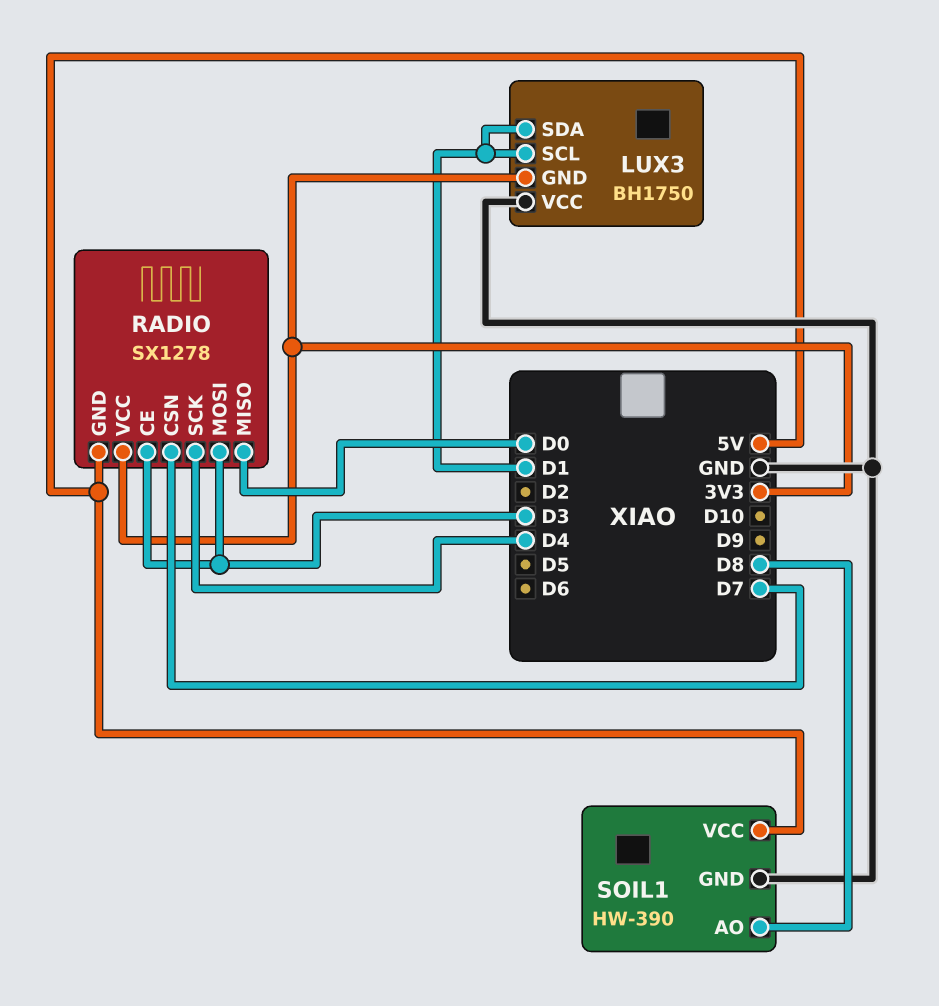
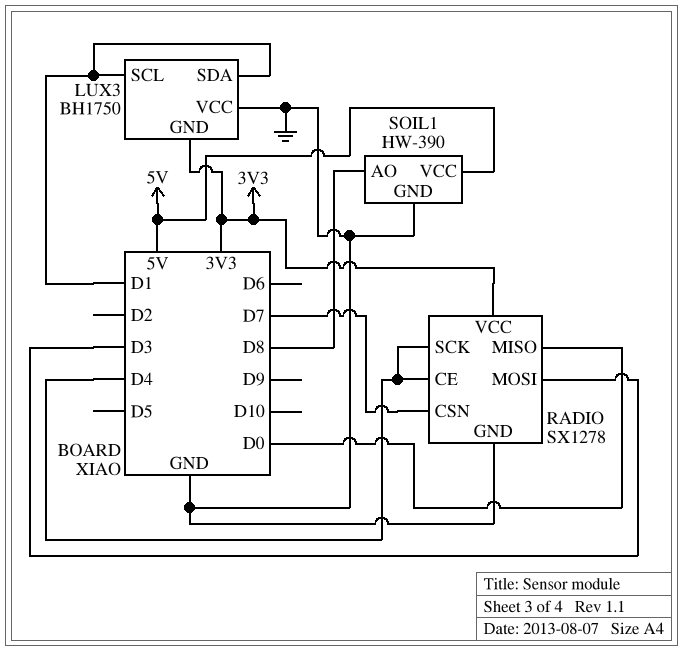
RADIO pin CE: D3 -> D4
RADIO pin GND: 5V -> GND

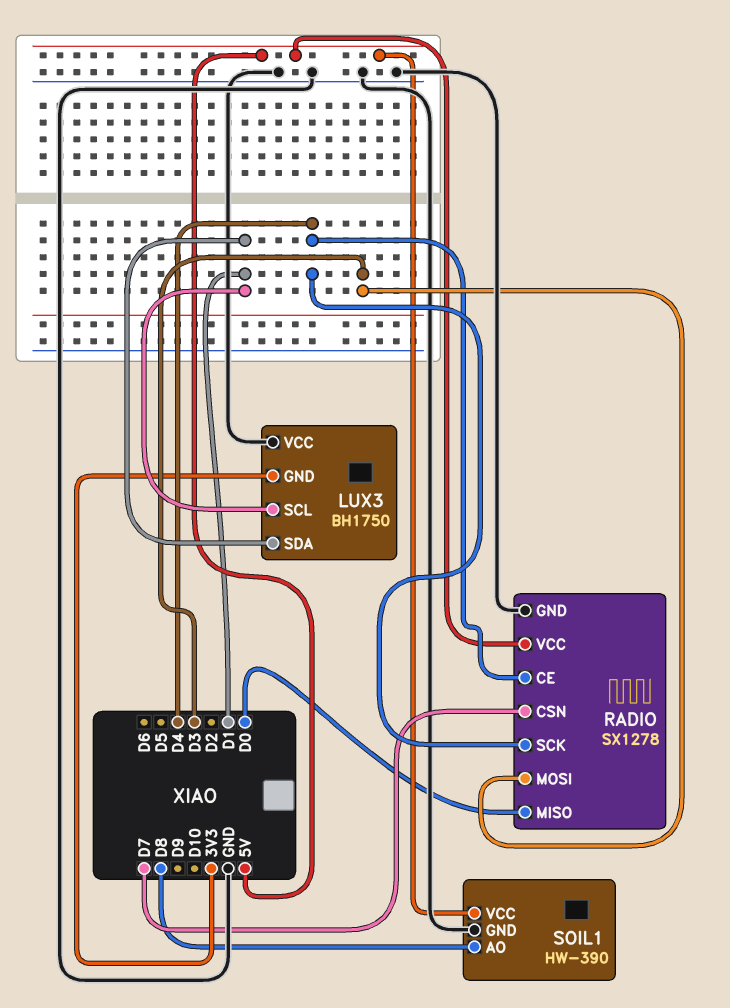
RADIO pin VCC: 3V3 -> 5V

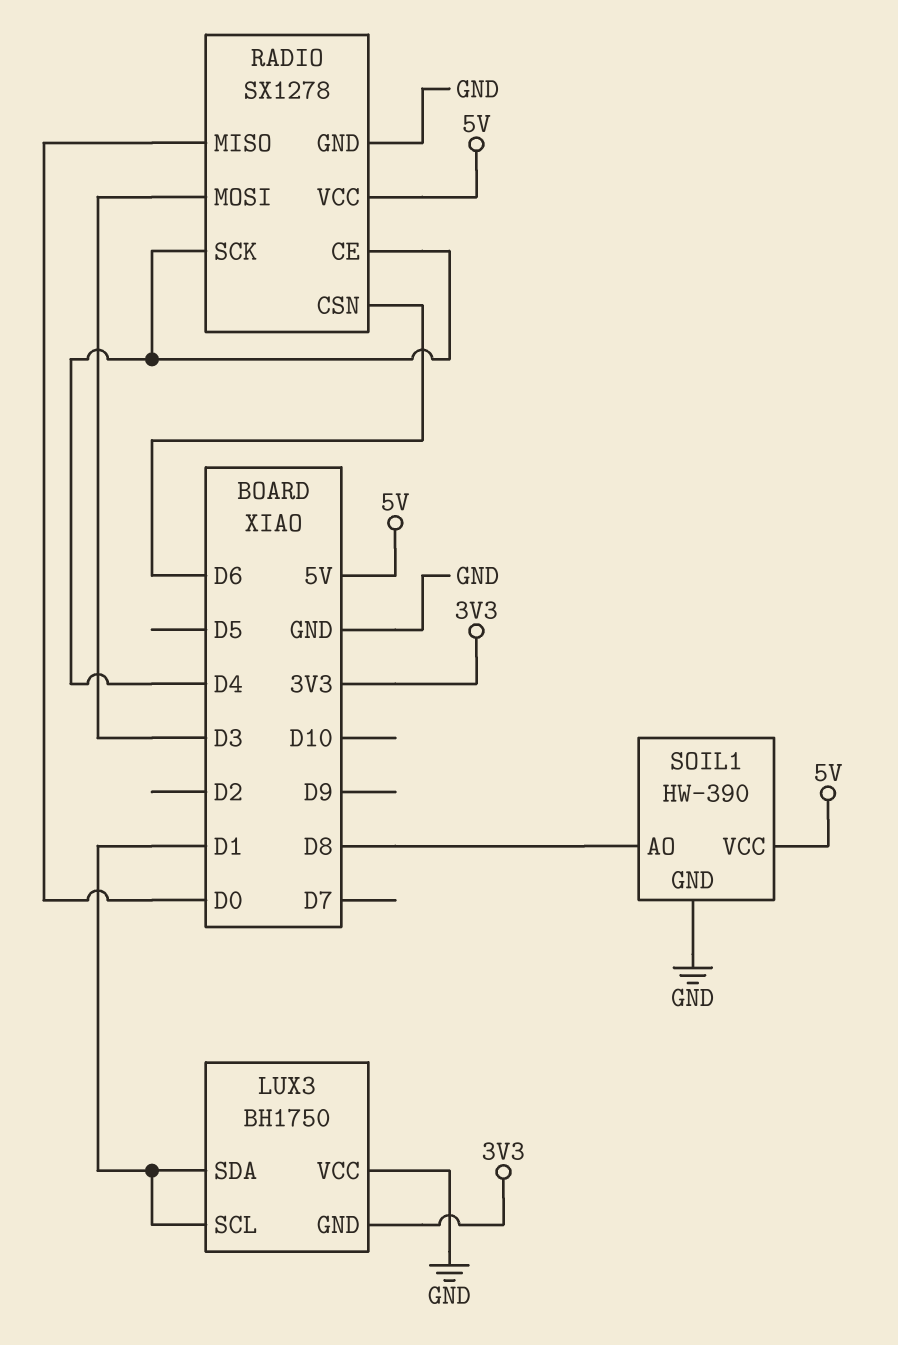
RADIO pin CSN: D7 -> D6

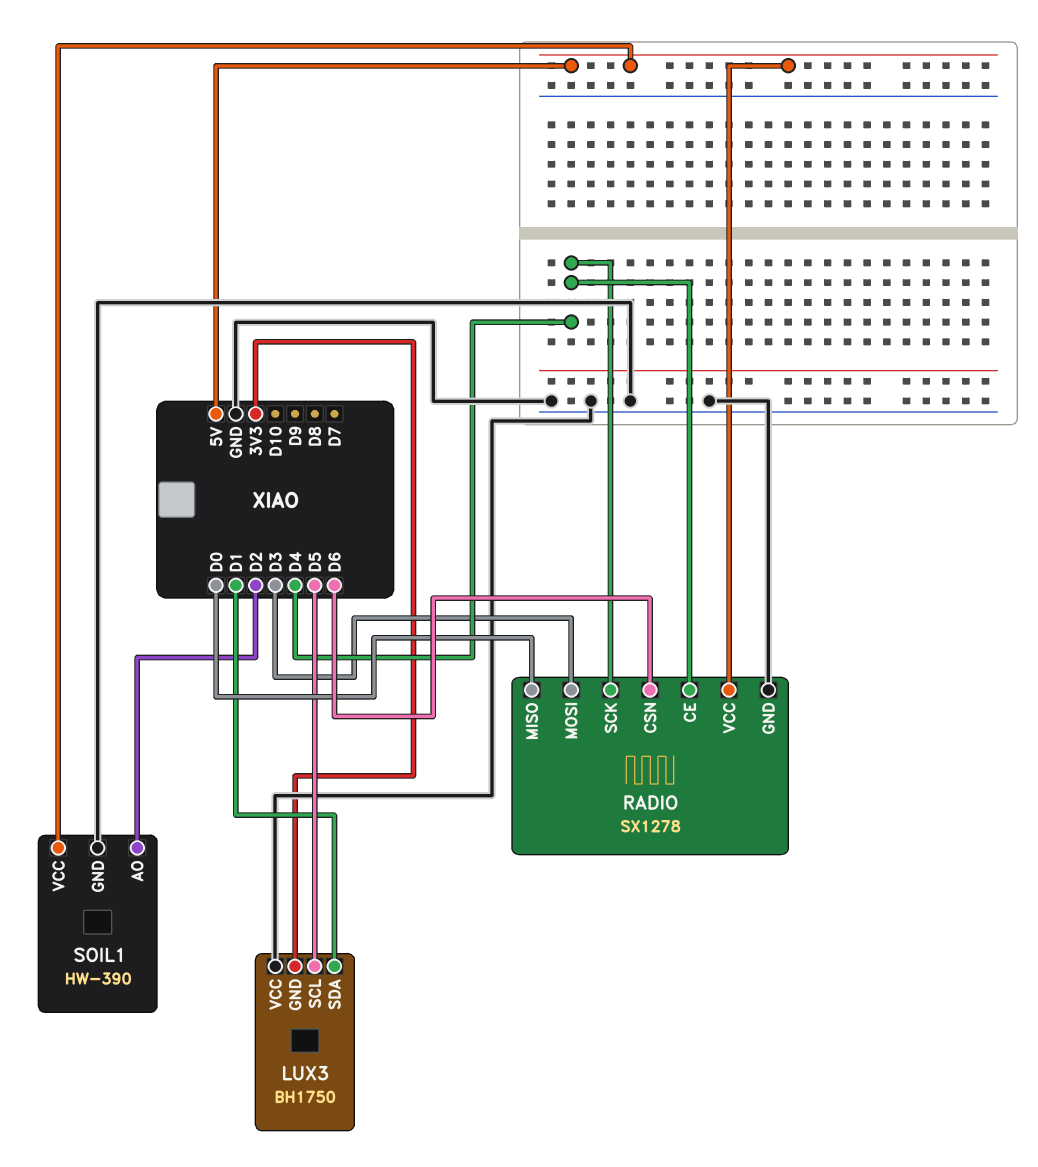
LUX3 pin SCL: D1 -> D5
SOIL1 pin AO: D8 -> D2

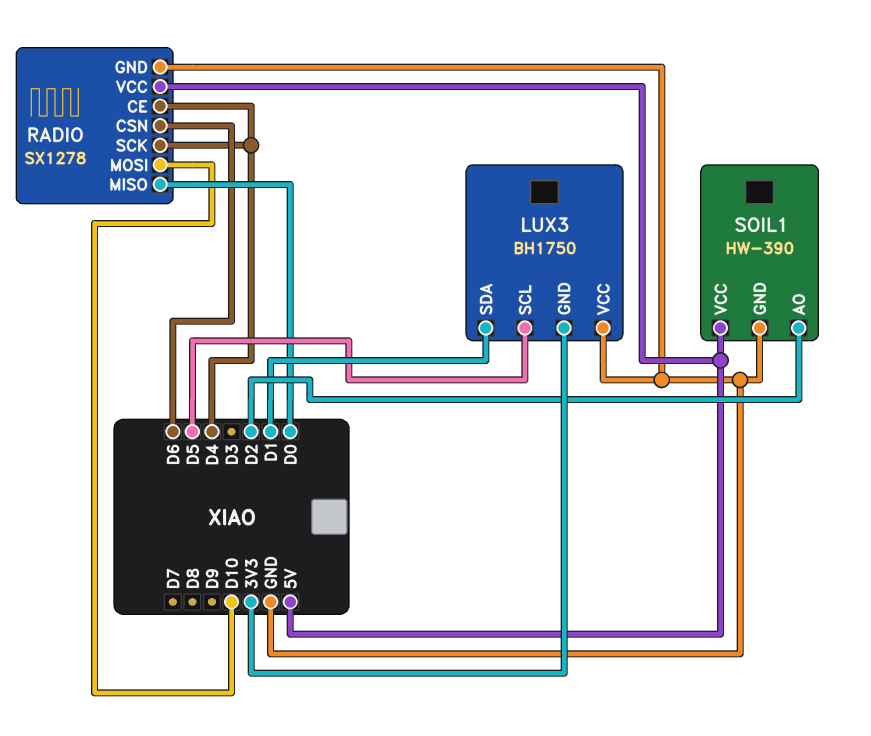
RADIO pin MOSI: D3 -> D10

